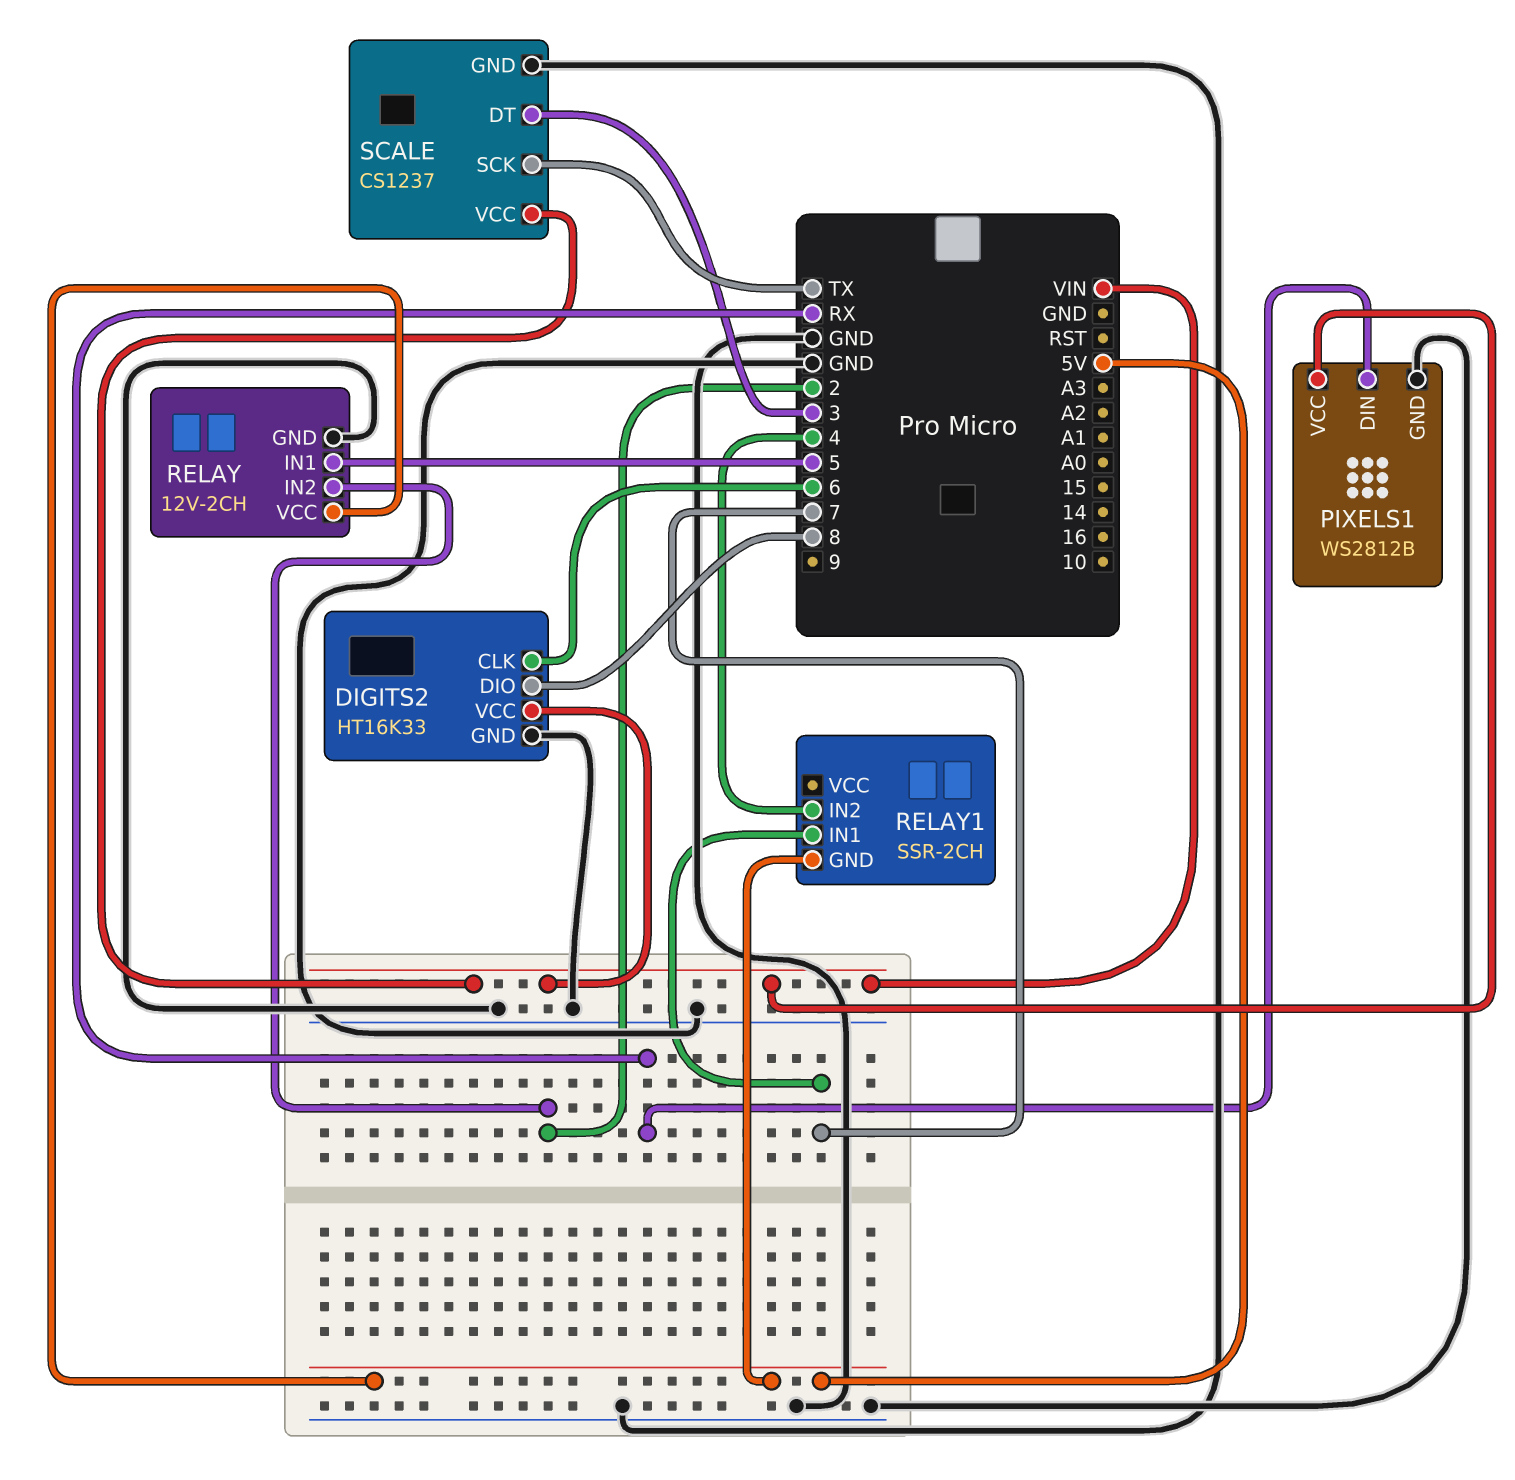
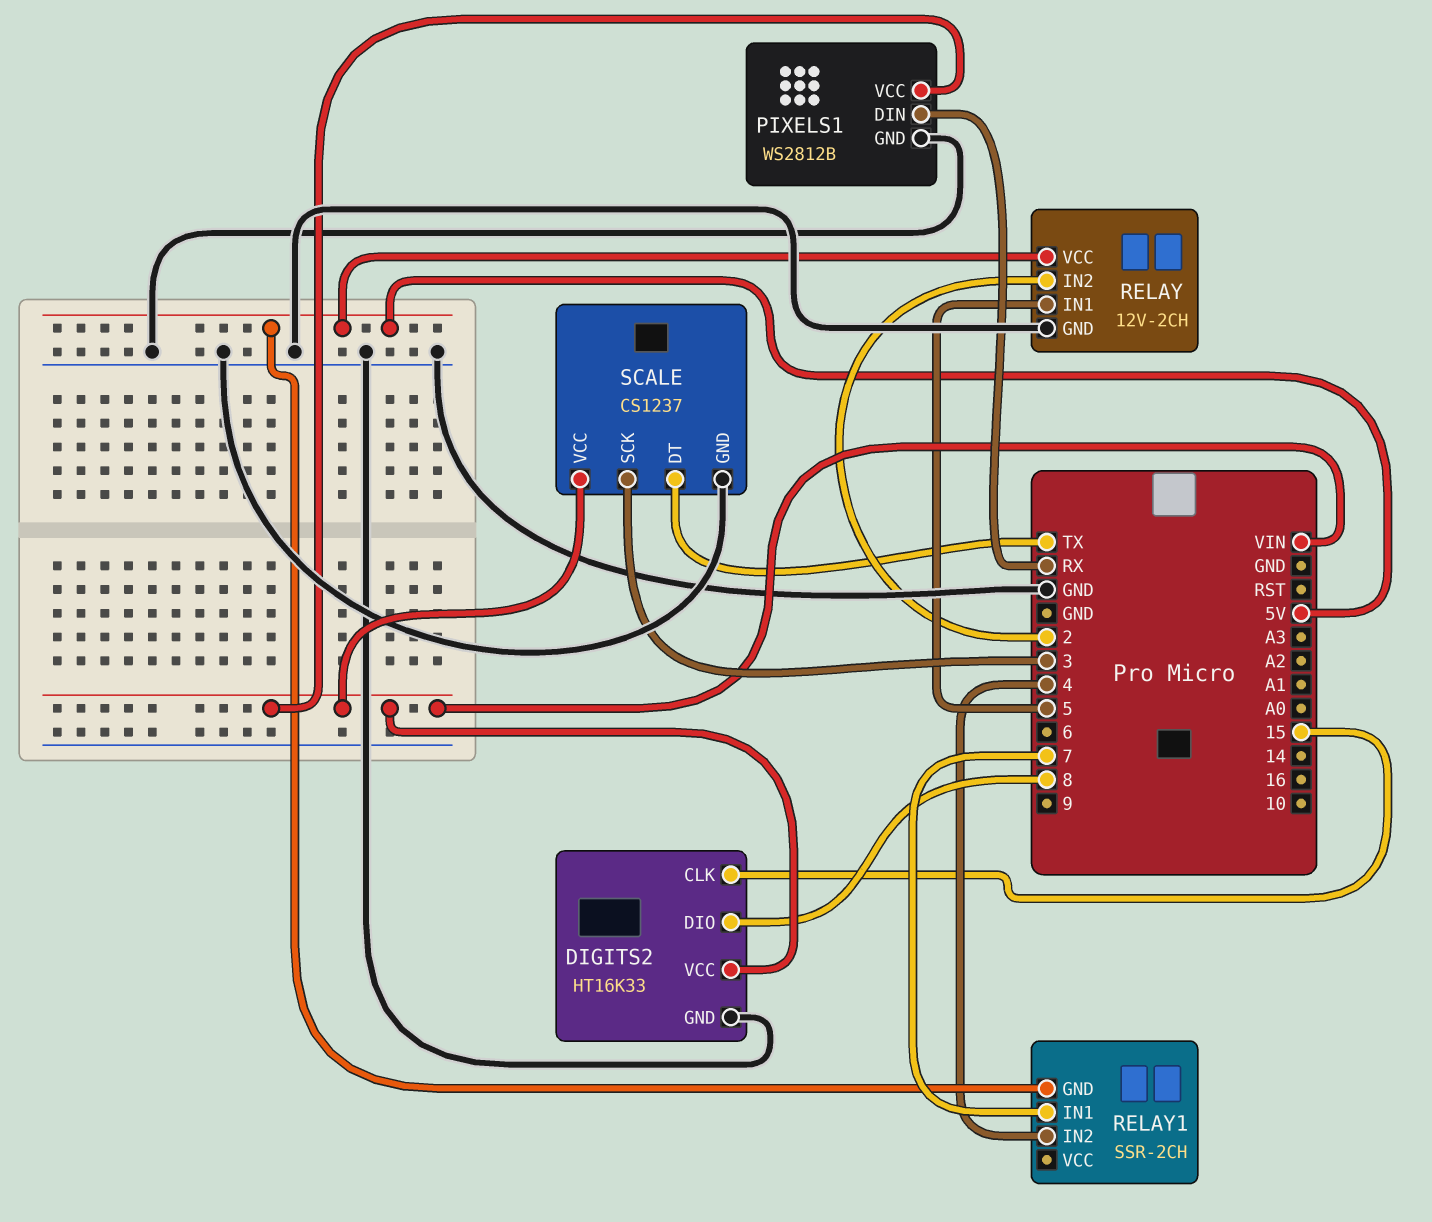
DIGITS2 pin CLK: 6 -> 15
SCALE pin DT: 3 -> TX
SCALE pin SCK: TX -> 3

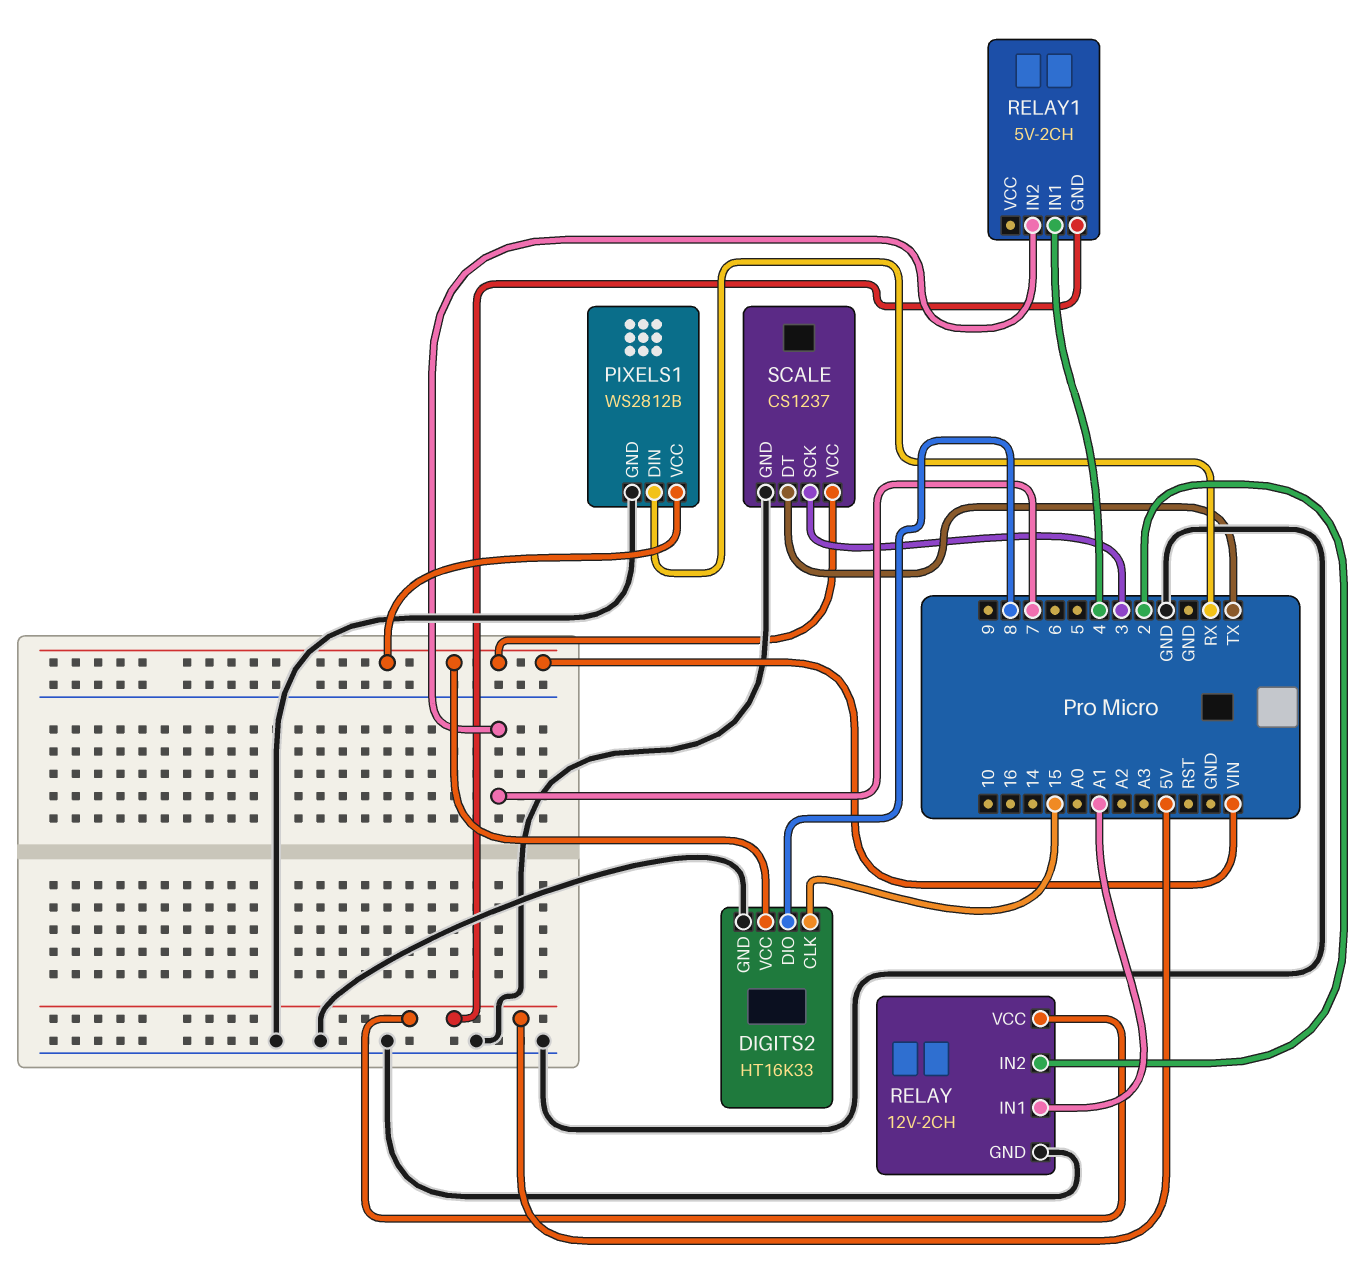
RELAY pin IN1: 5 -> A1
RELAY1: SSR-2CH -> 5V-2CH
RELAY1 pin IN1: 7 -> 4
RELAY1 pin IN2: 4 -> 7

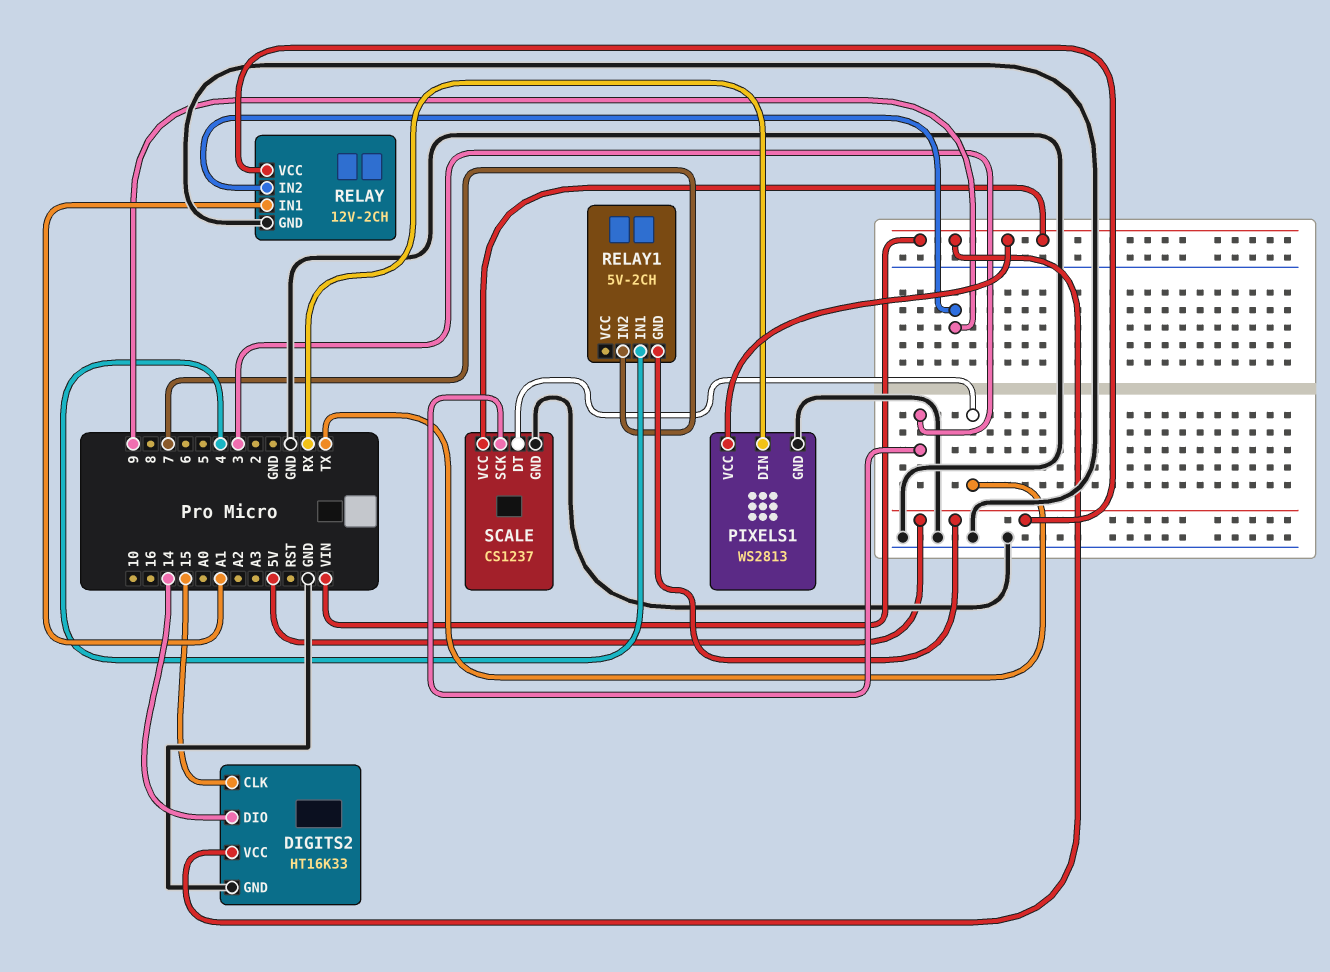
DIGITS2 pin DIO: 8 -> 14
PIXELS1: WS2812B -> WS2813
RELAY pin IN2: 2 -> 9

